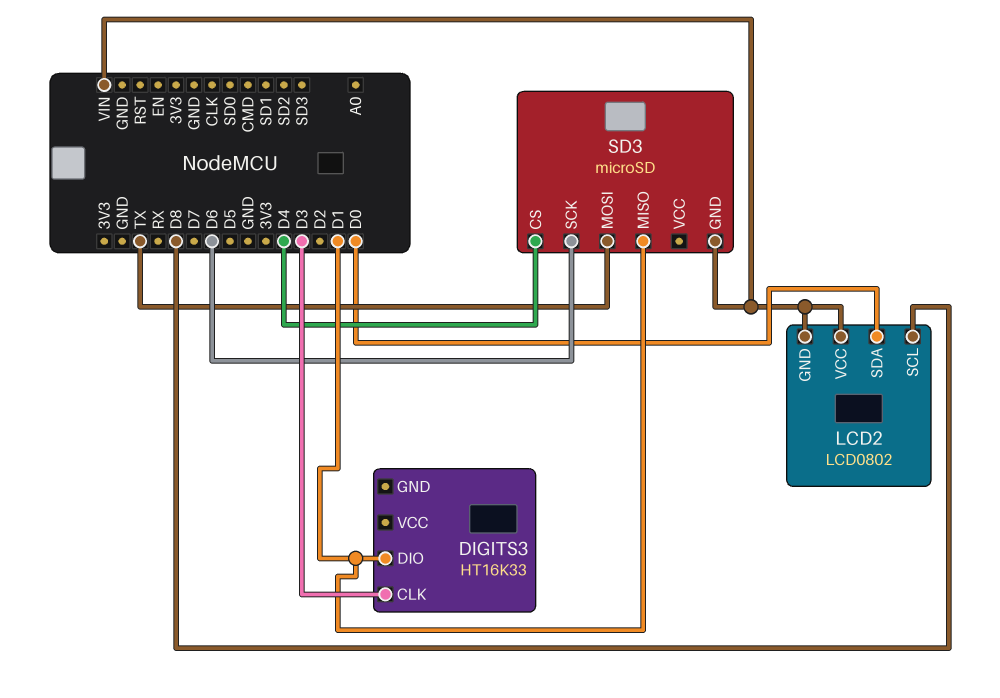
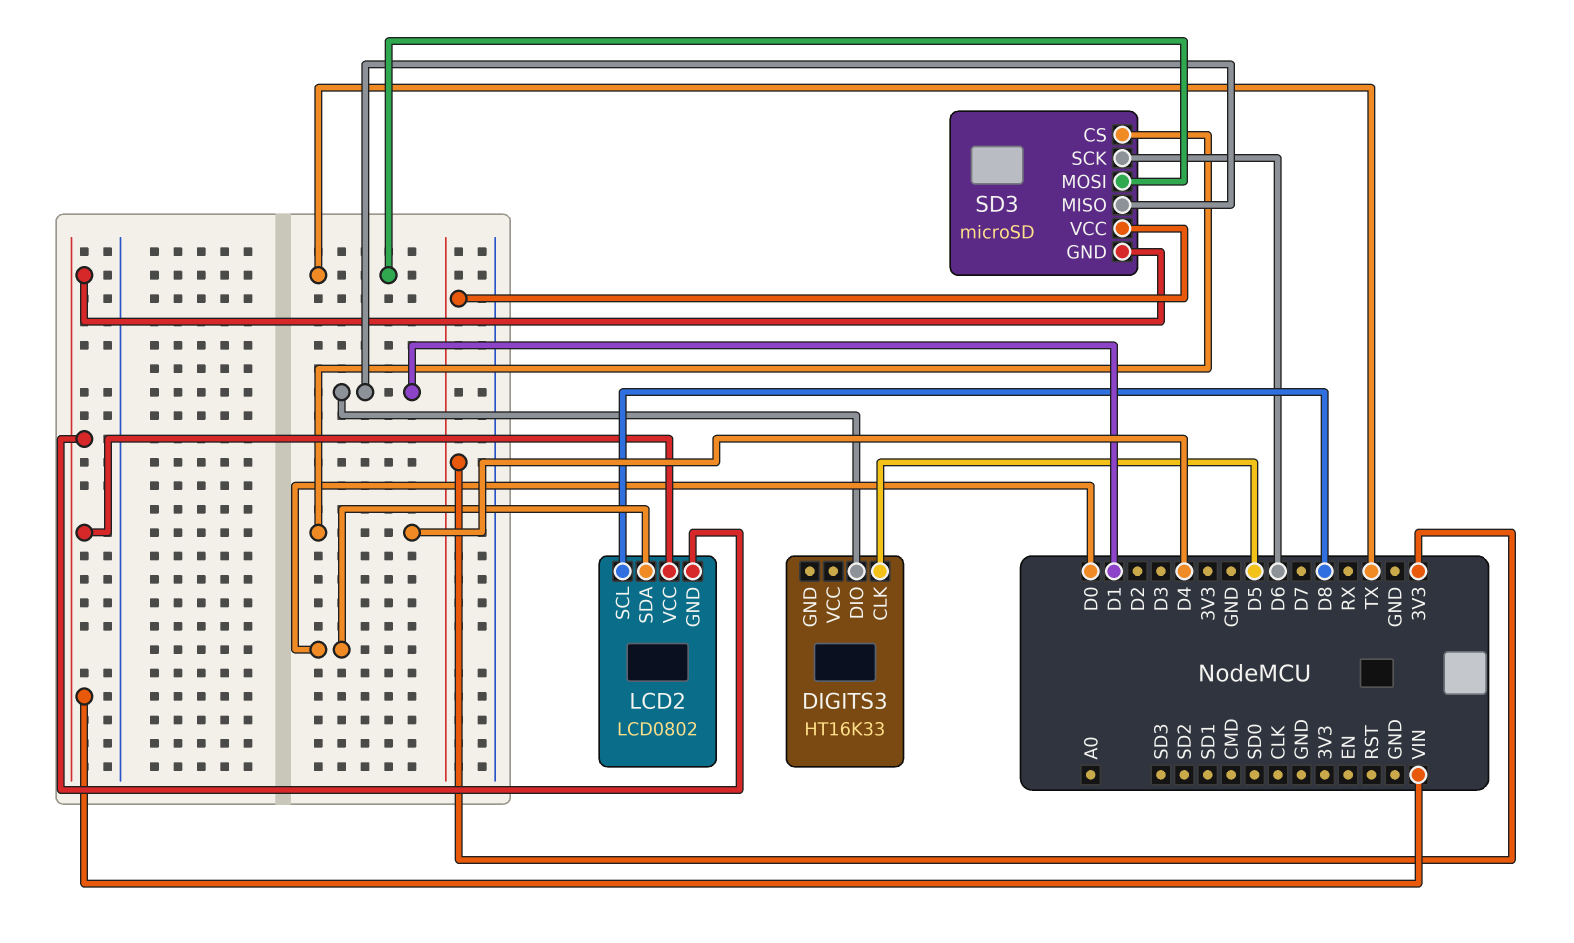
DIGITS3 pin CLK: D3 -> D5
SD3 pin VCC: none -> 3V3

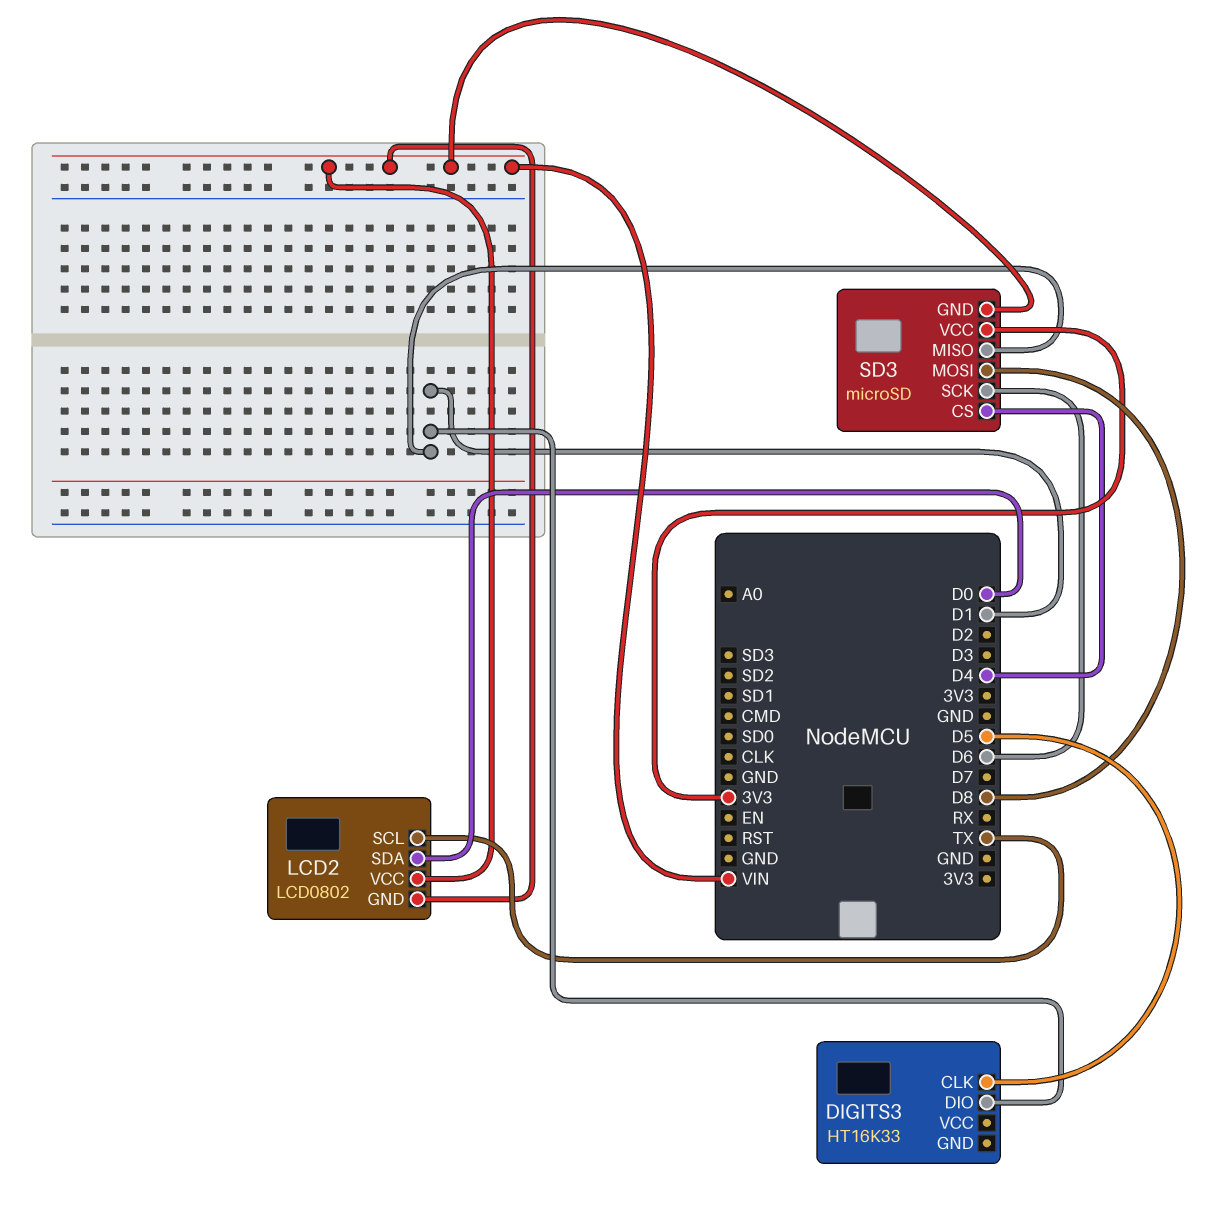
LCD2 pin SCL: D8 -> TX
SD3 pin MOSI: TX -> D8

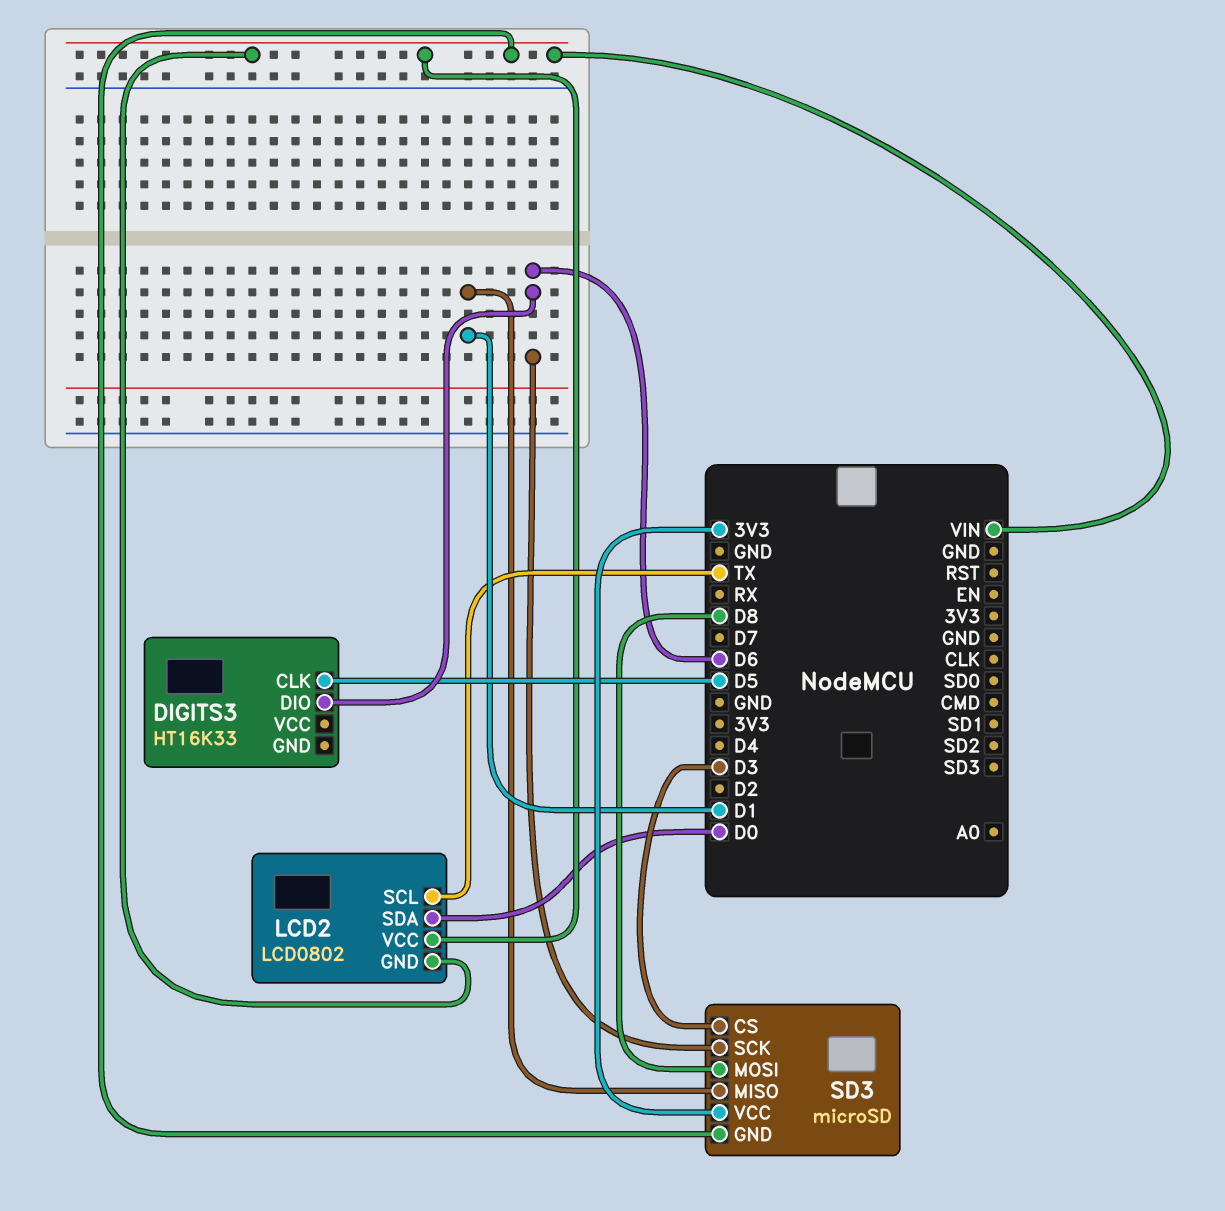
DIGITS3 pin DIO: D1 -> D6
SD3 pin CS: D4 -> D3

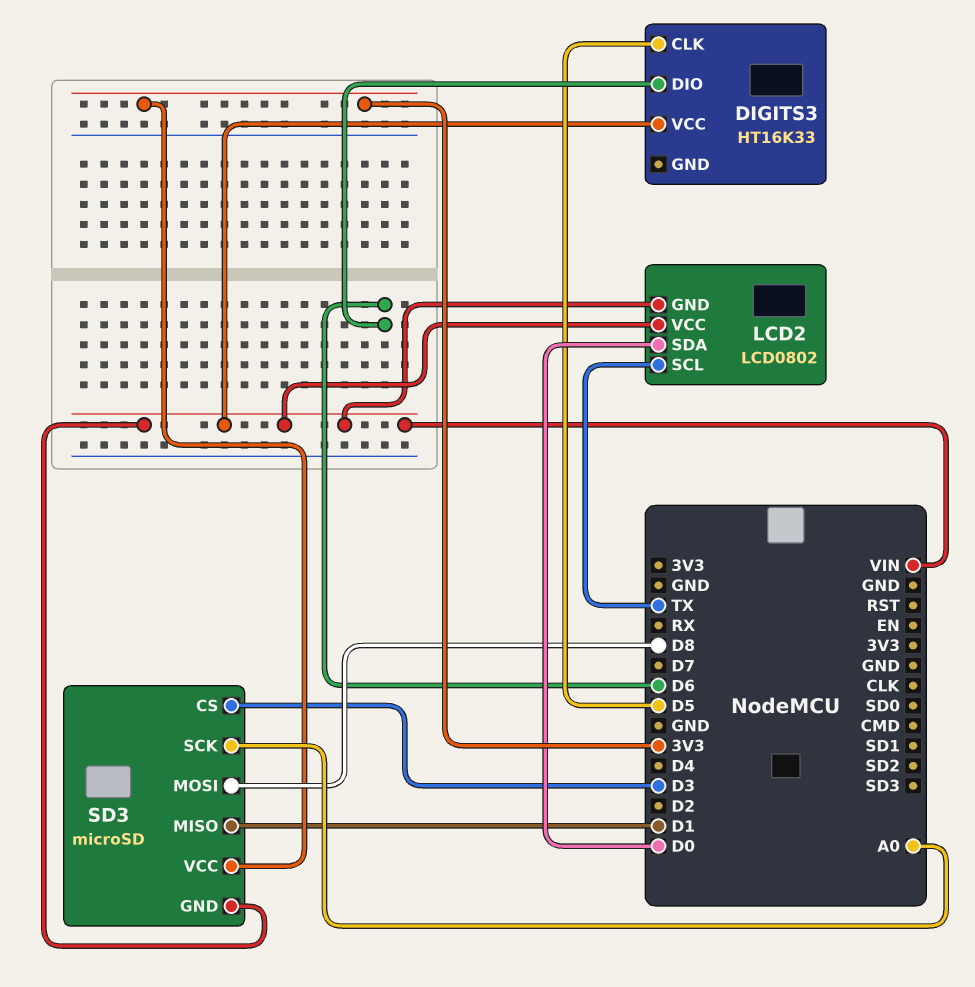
DIGITS3 pin VCC: none -> VIN
SD3 pin SCK: D6 -> A0

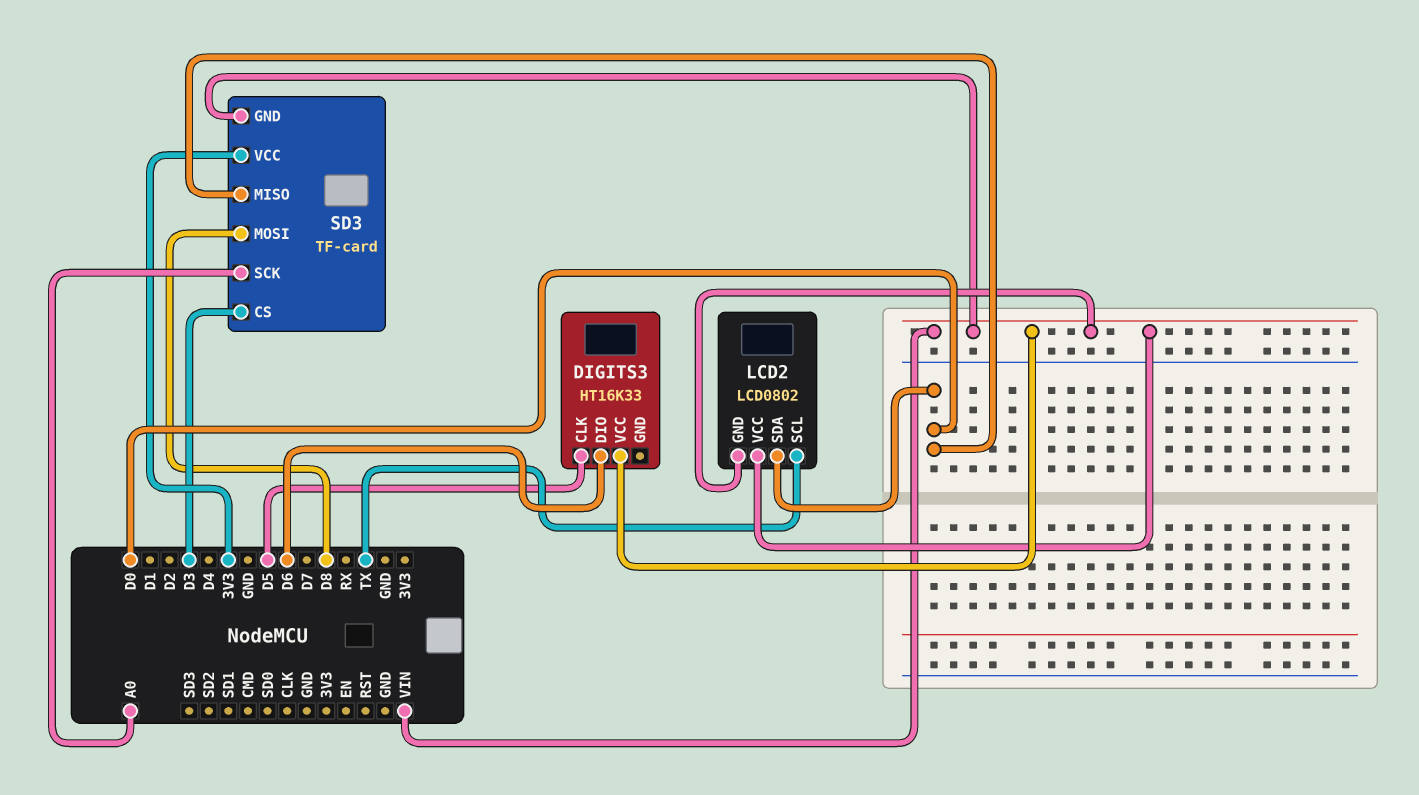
SD3: microSD -> TF-card
SD3 pin MISO: D1 -> D0

